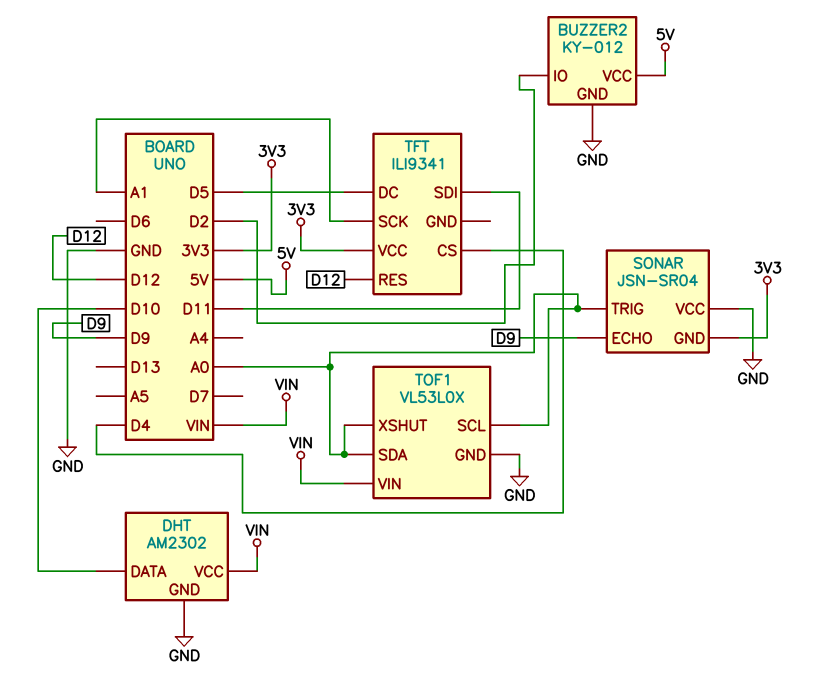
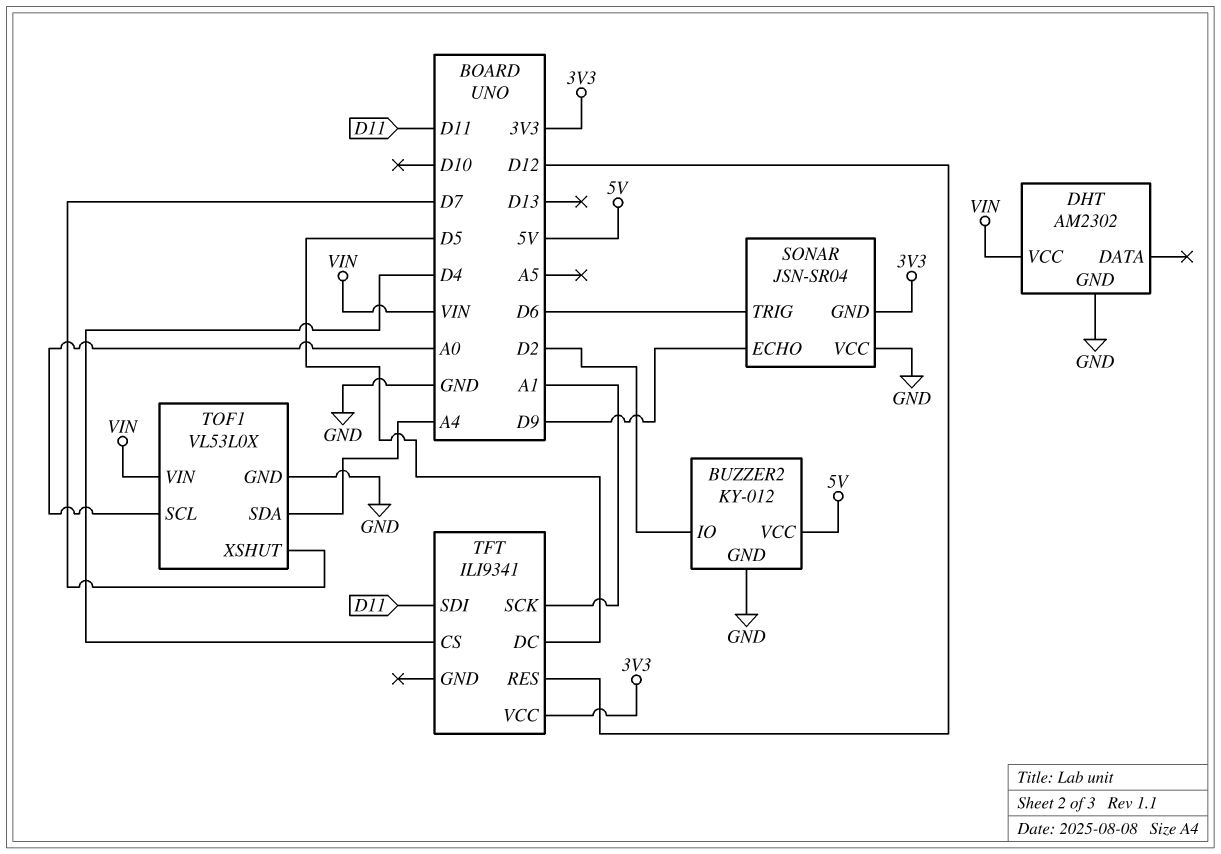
DHT pin DATA: D10 -> none
SONAR pin TRIG: A0 -> D6
TOF1 pin SDA: A0 -> A4
TOF1 pin XSHUT: A0 -> D7

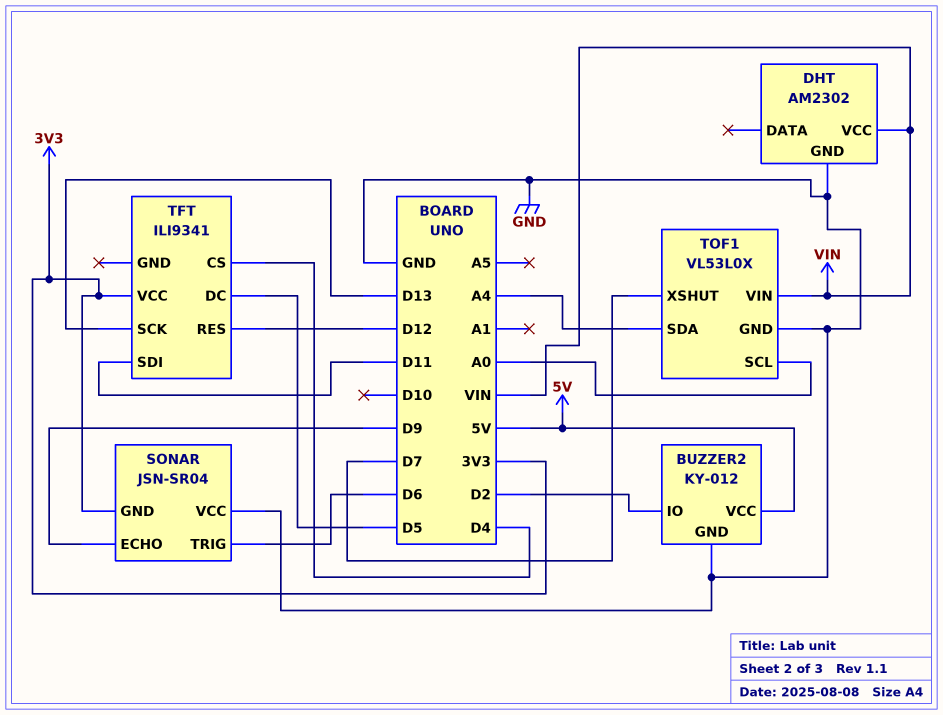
TFT pin SCK: A1 -> D13

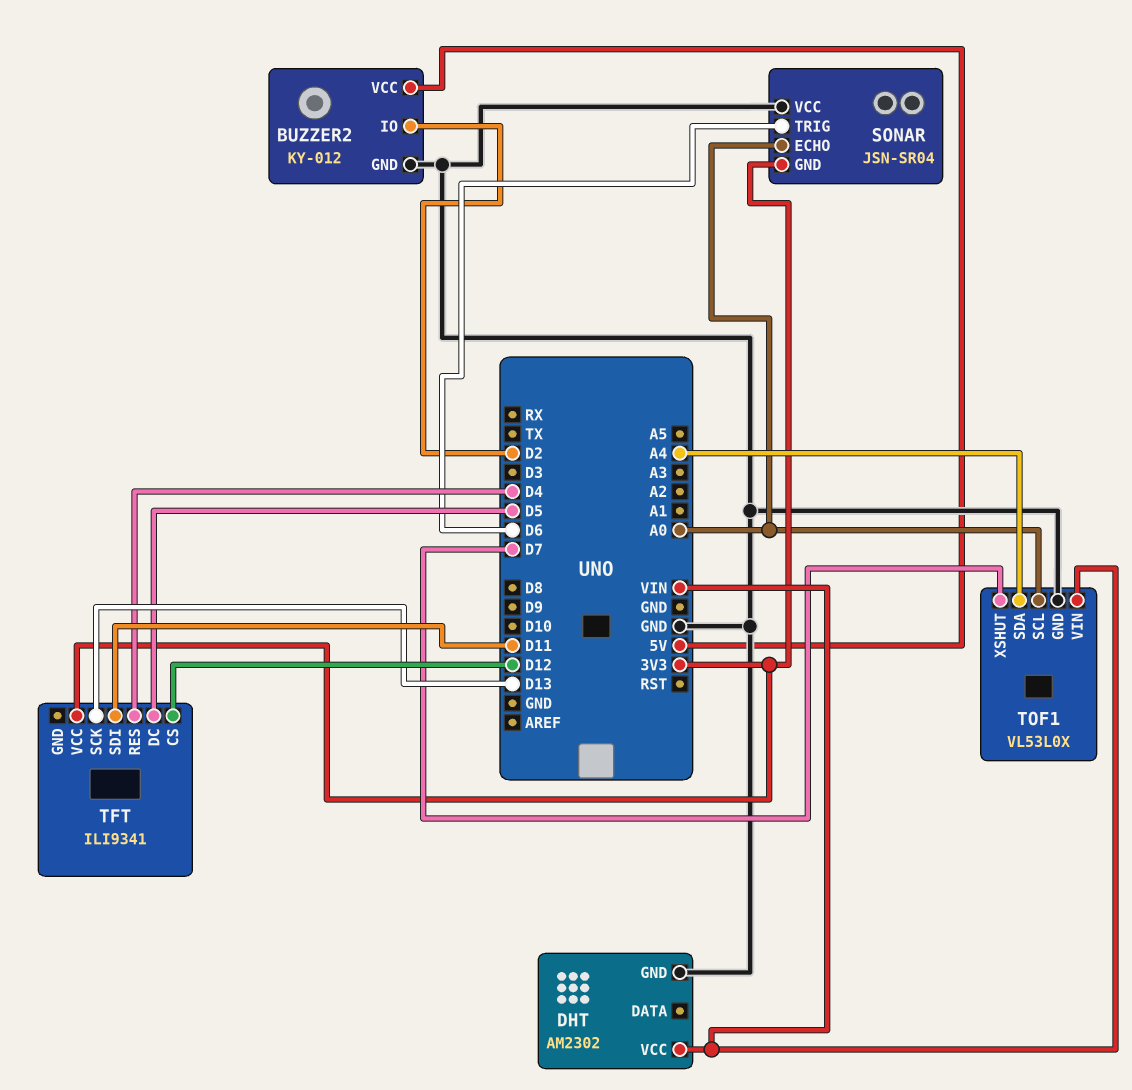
SONAR pin ECHO: D9 -> A0
TFT pin CS: D4 -> D12
TFT pin RES: D12 -> D4

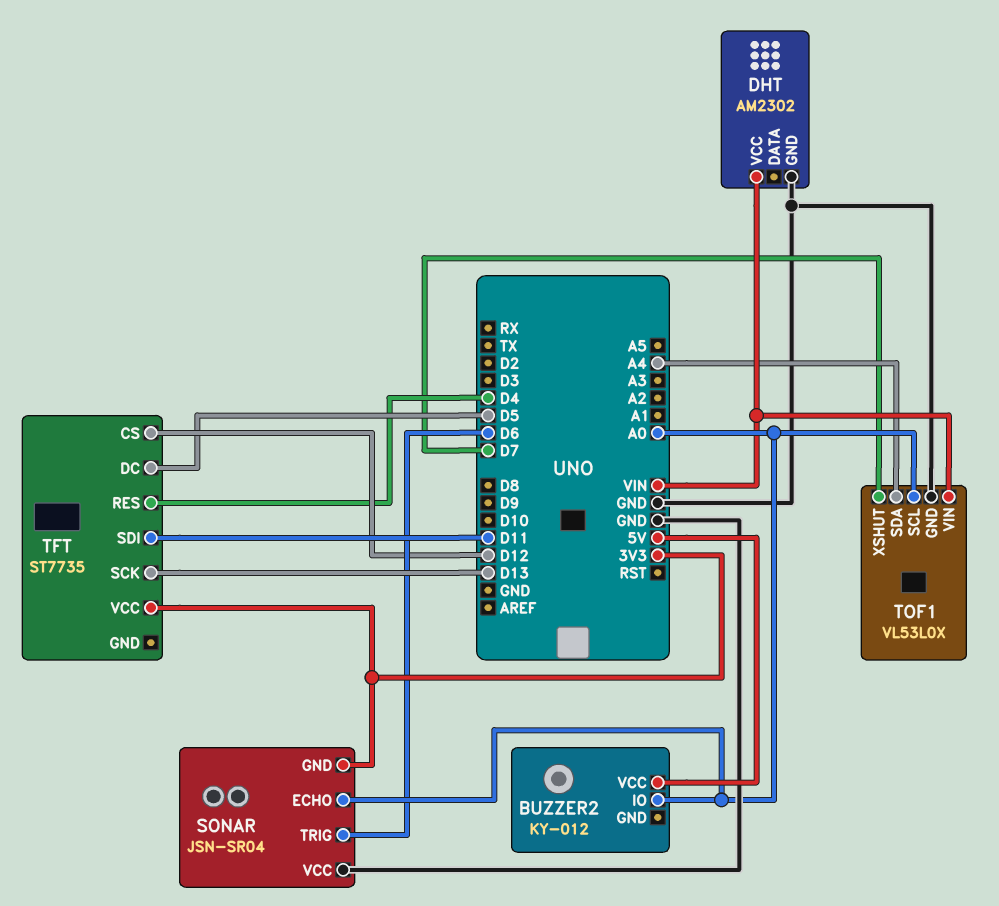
BUZZER2 pin GND: GND -> none
BUZZER2 pin IO: D2 -> A0
TFT: ILI9341 -> ST7735

